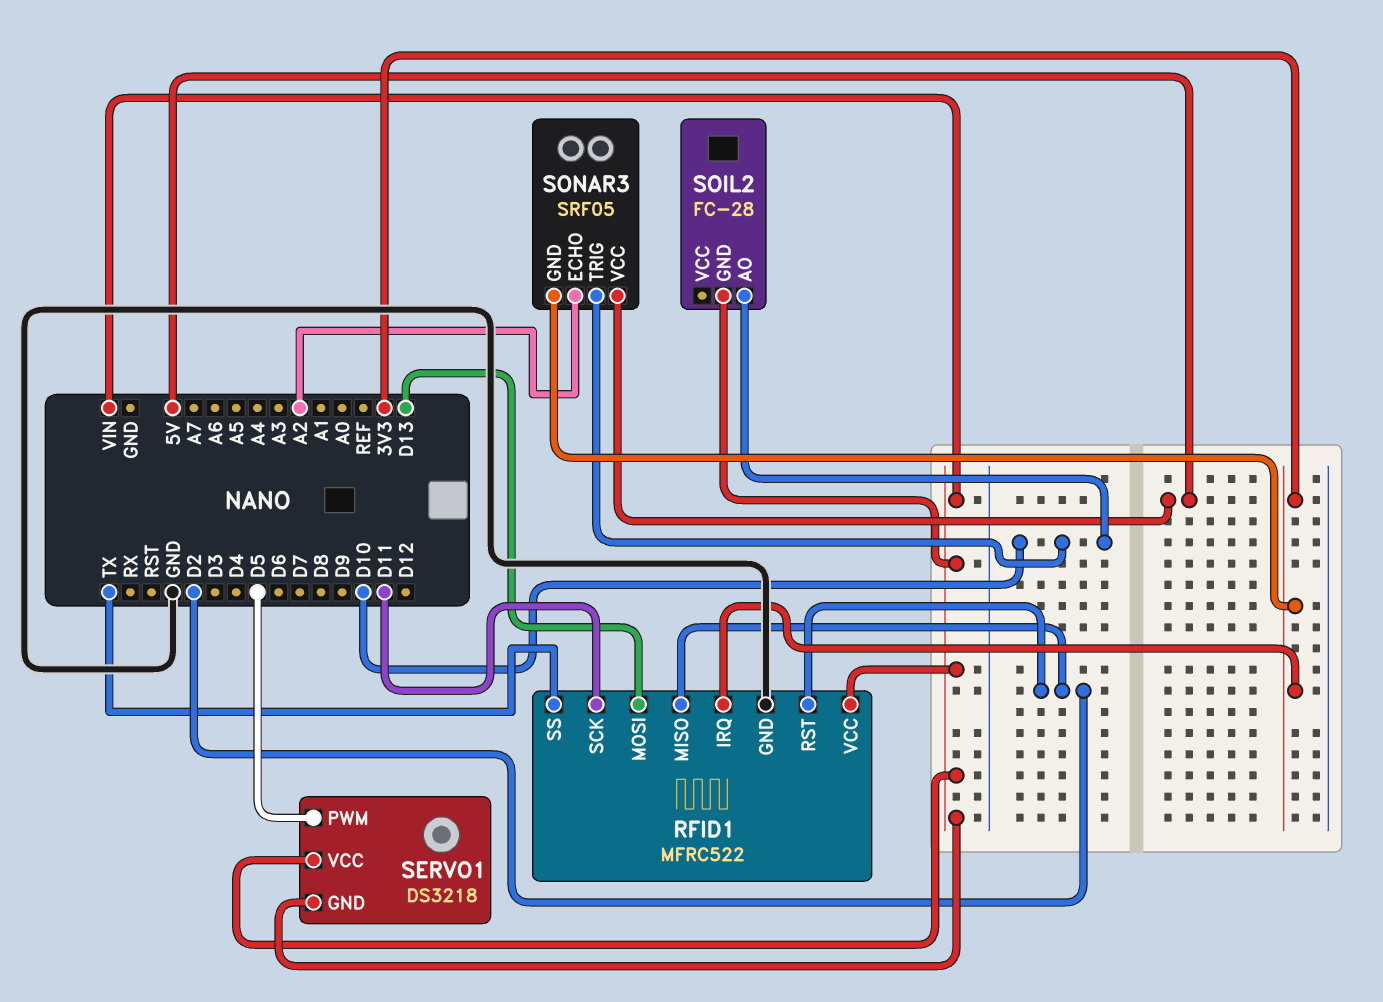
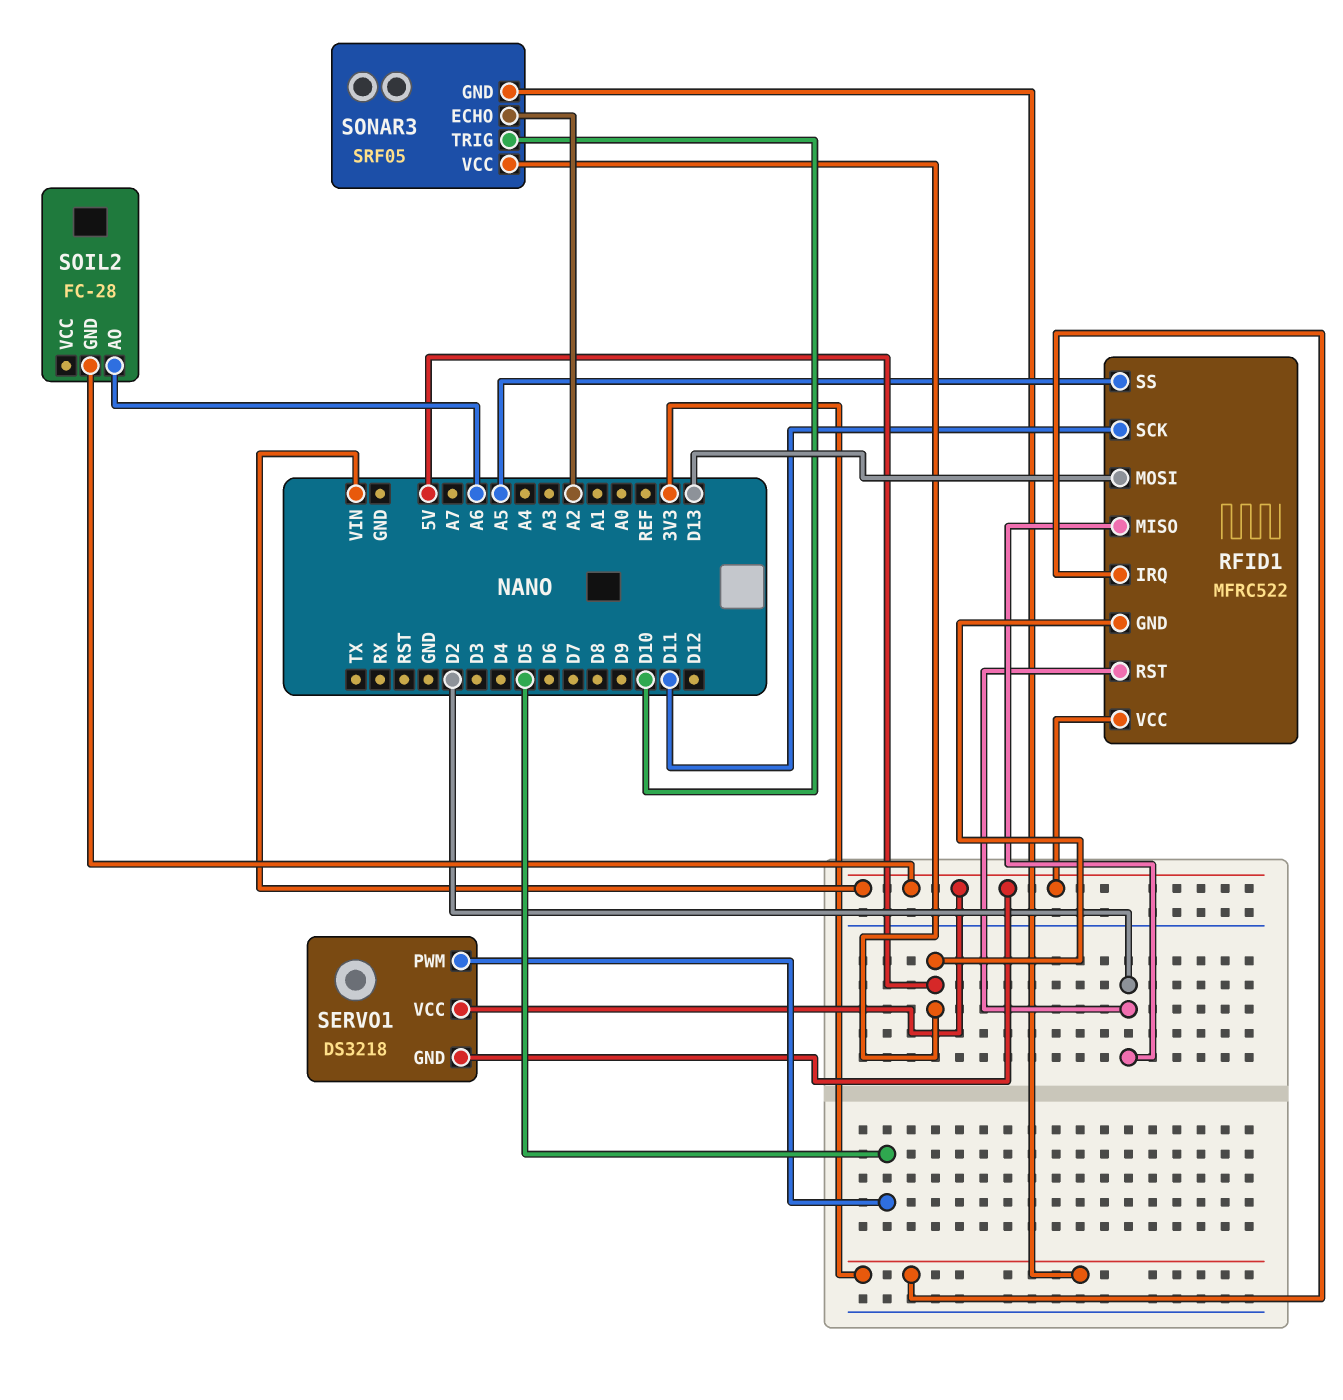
RFID1 pin GND: GND -> 5V
RFID1 pin SS: TX -> A5
SOIL2 pin AO: D10 -> A6

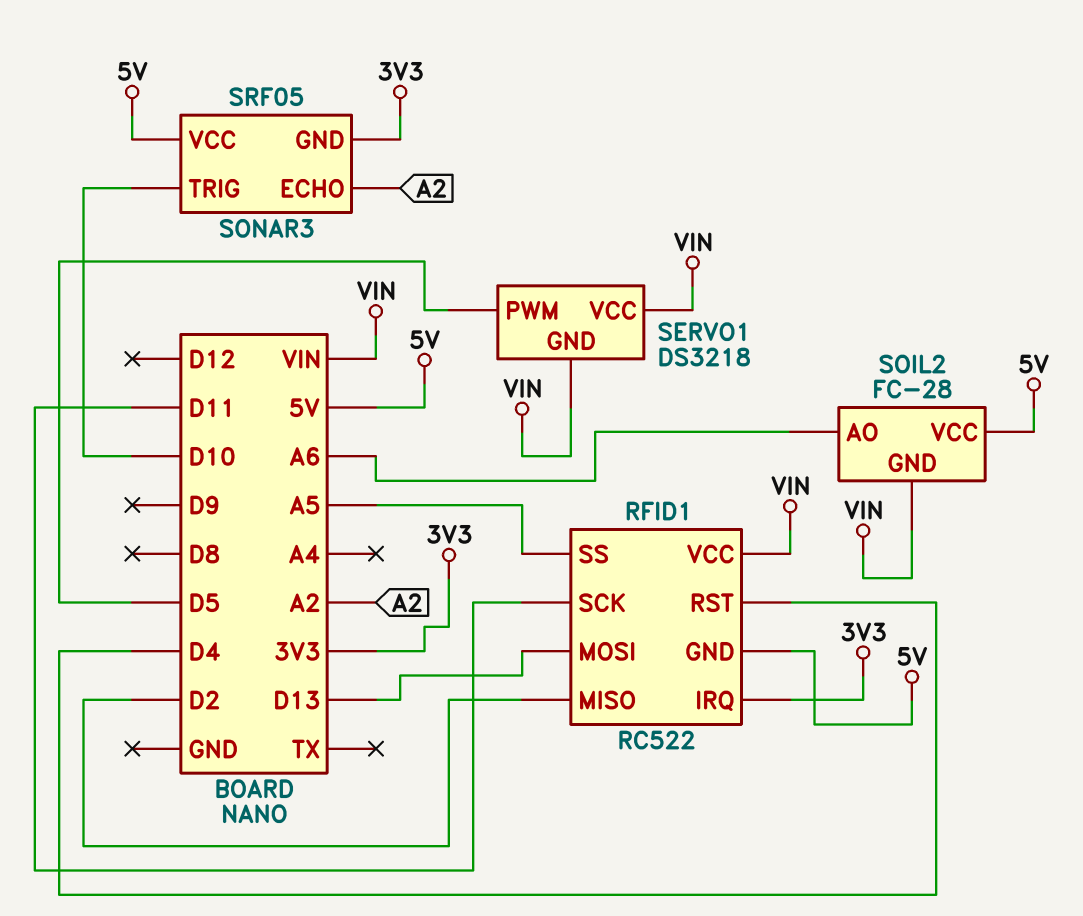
RFID1: MFRC522 -> RC522
RFID1 pin RST: D2 -> D4
SOIL2 pin VCC: none -> 5V

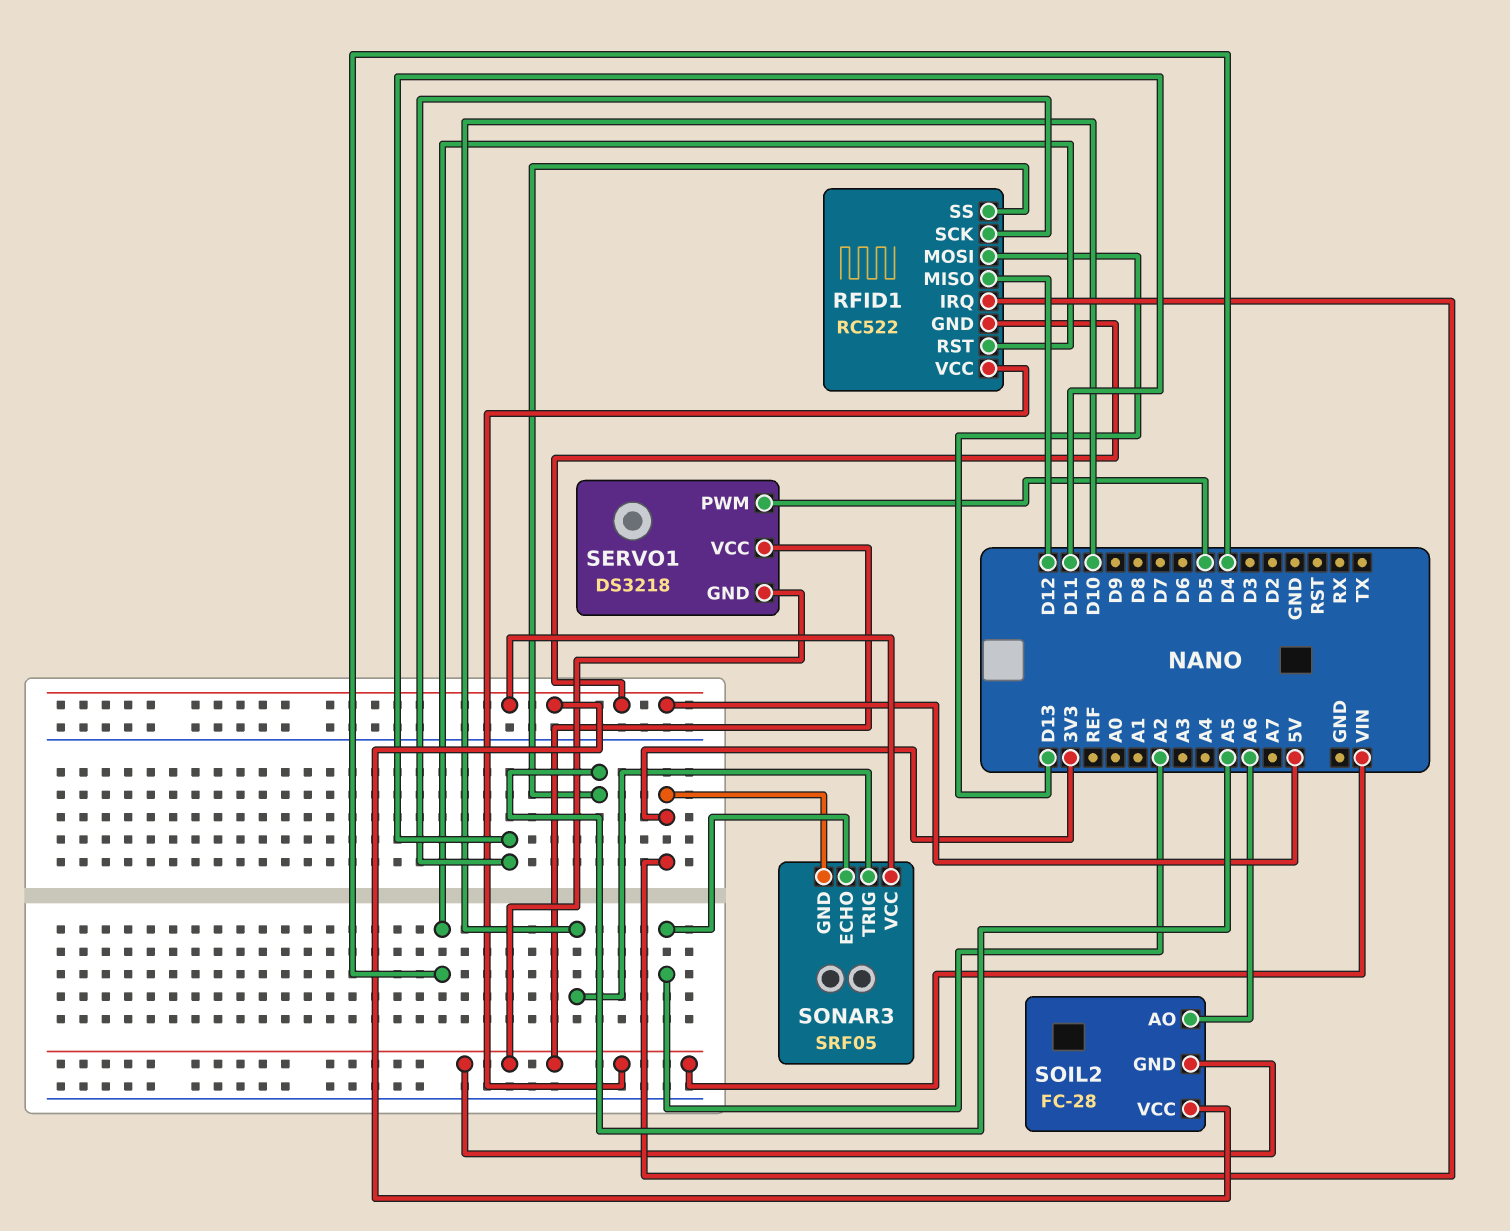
RFID1 pin MISO: D2 -> D12

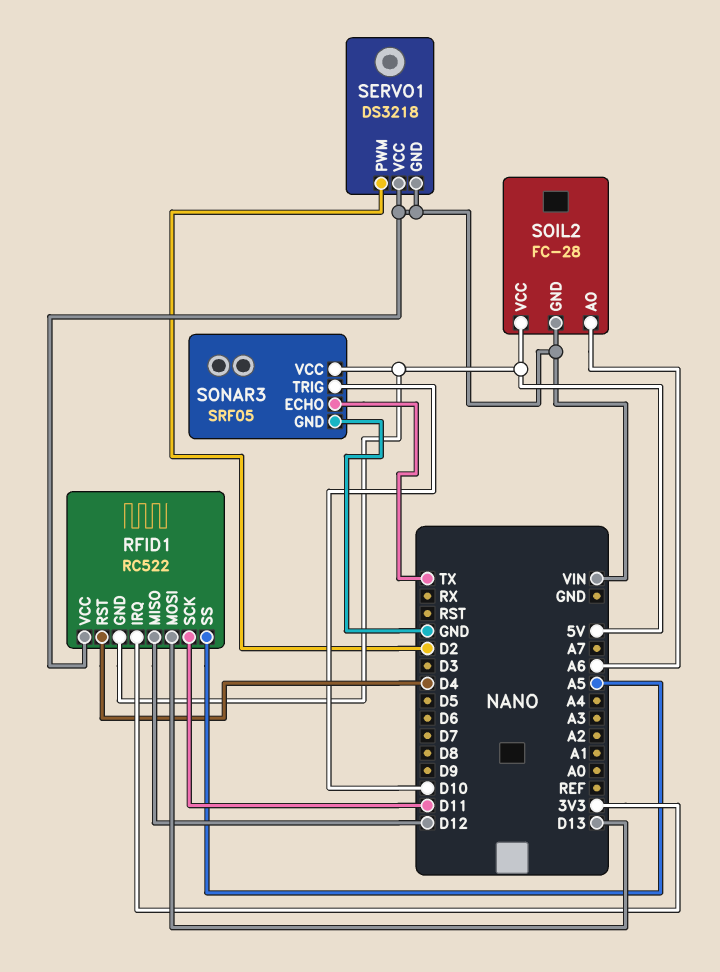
SERVO1 pin PWM: D5 -> D2
SONAR3 pin ECHO: A2 -> TX
SONAR3 pin GND: 3V3 -> GND

